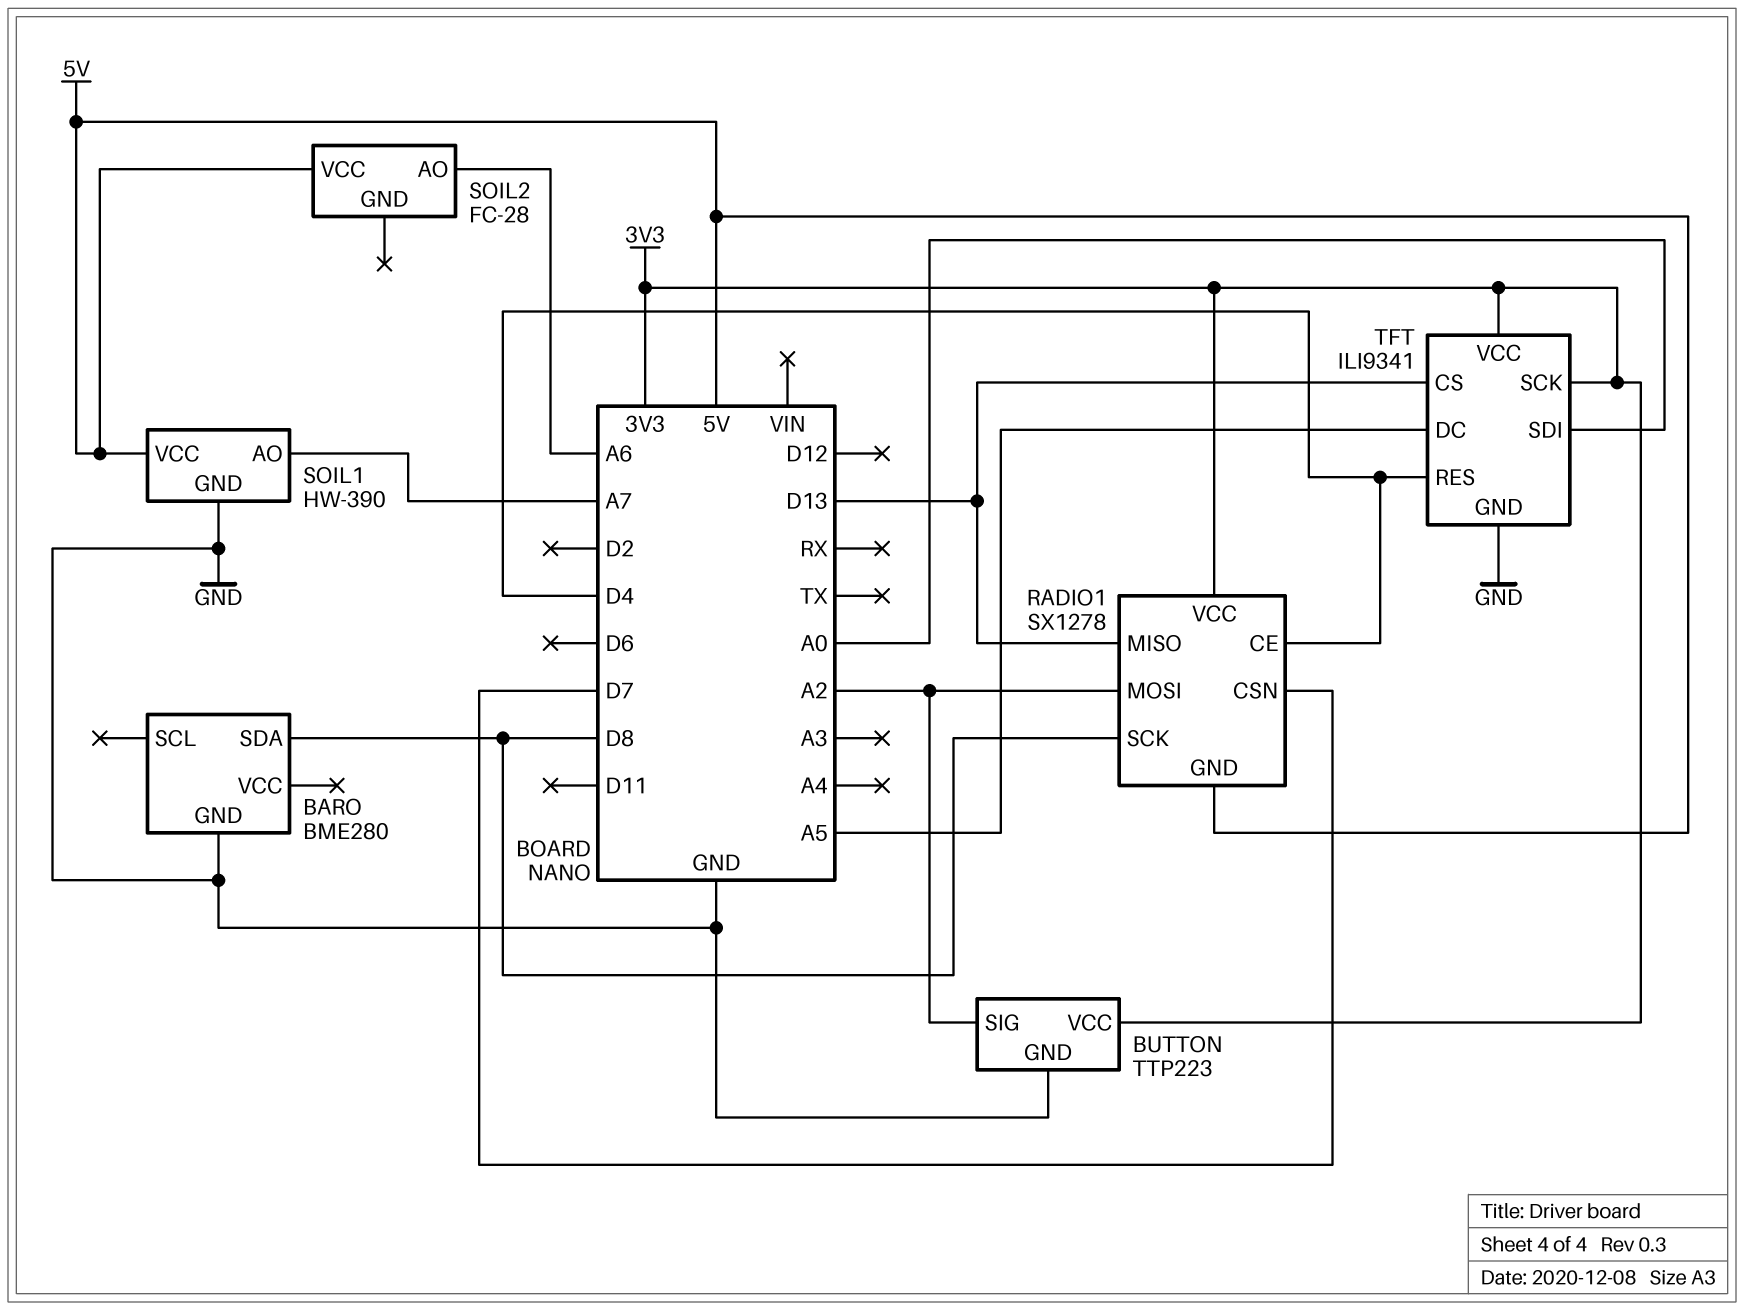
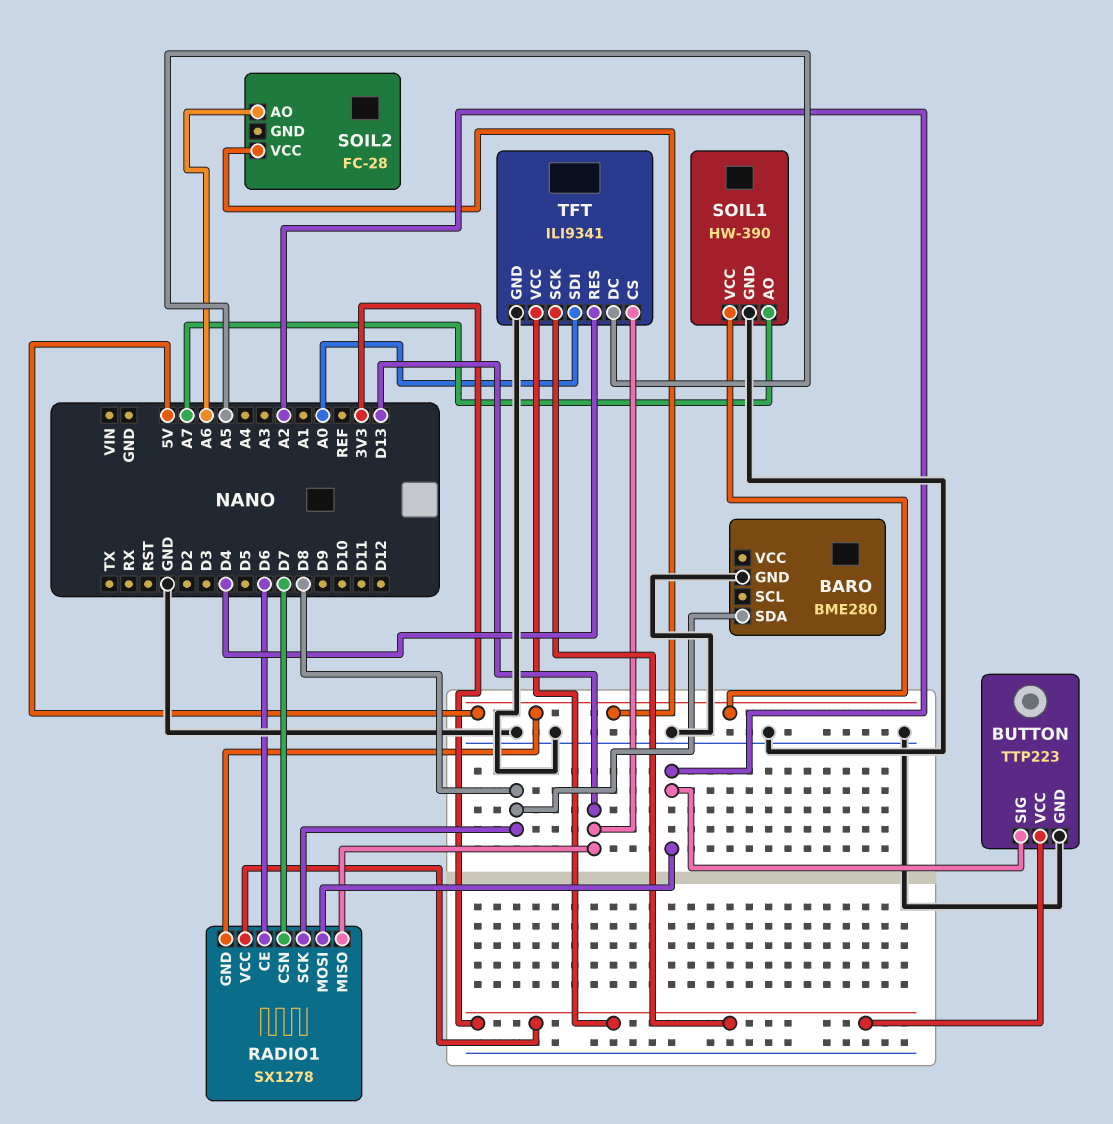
RADIO1 pin CE: D4 -> D6

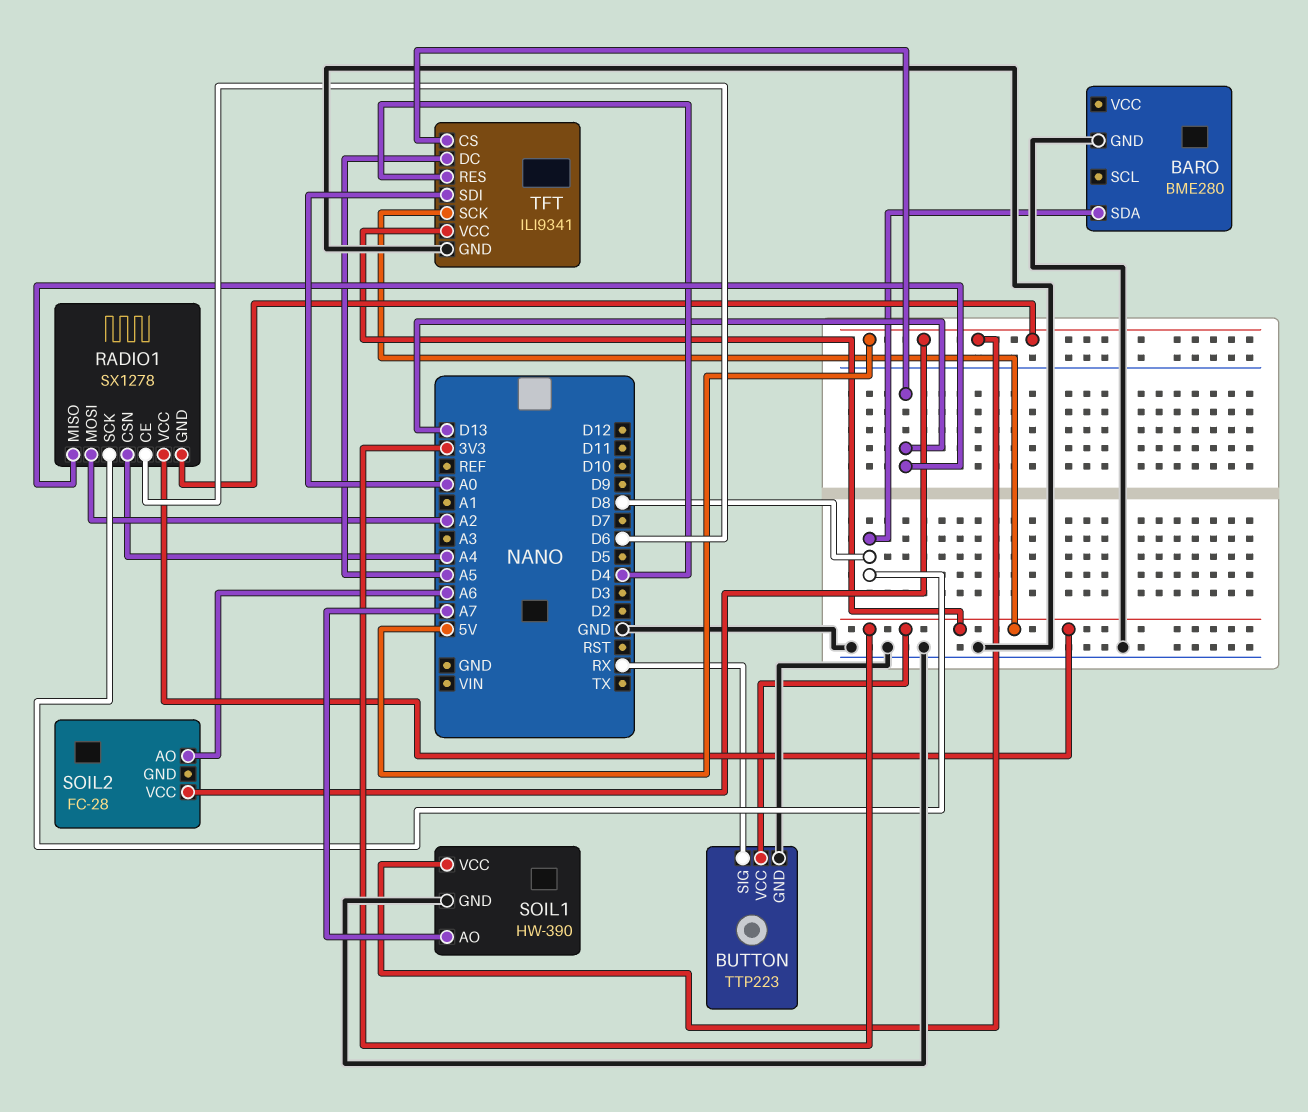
BUTTON pin SIG: A2 -> RX
RADIO1 pin CSN: D7 -> A4

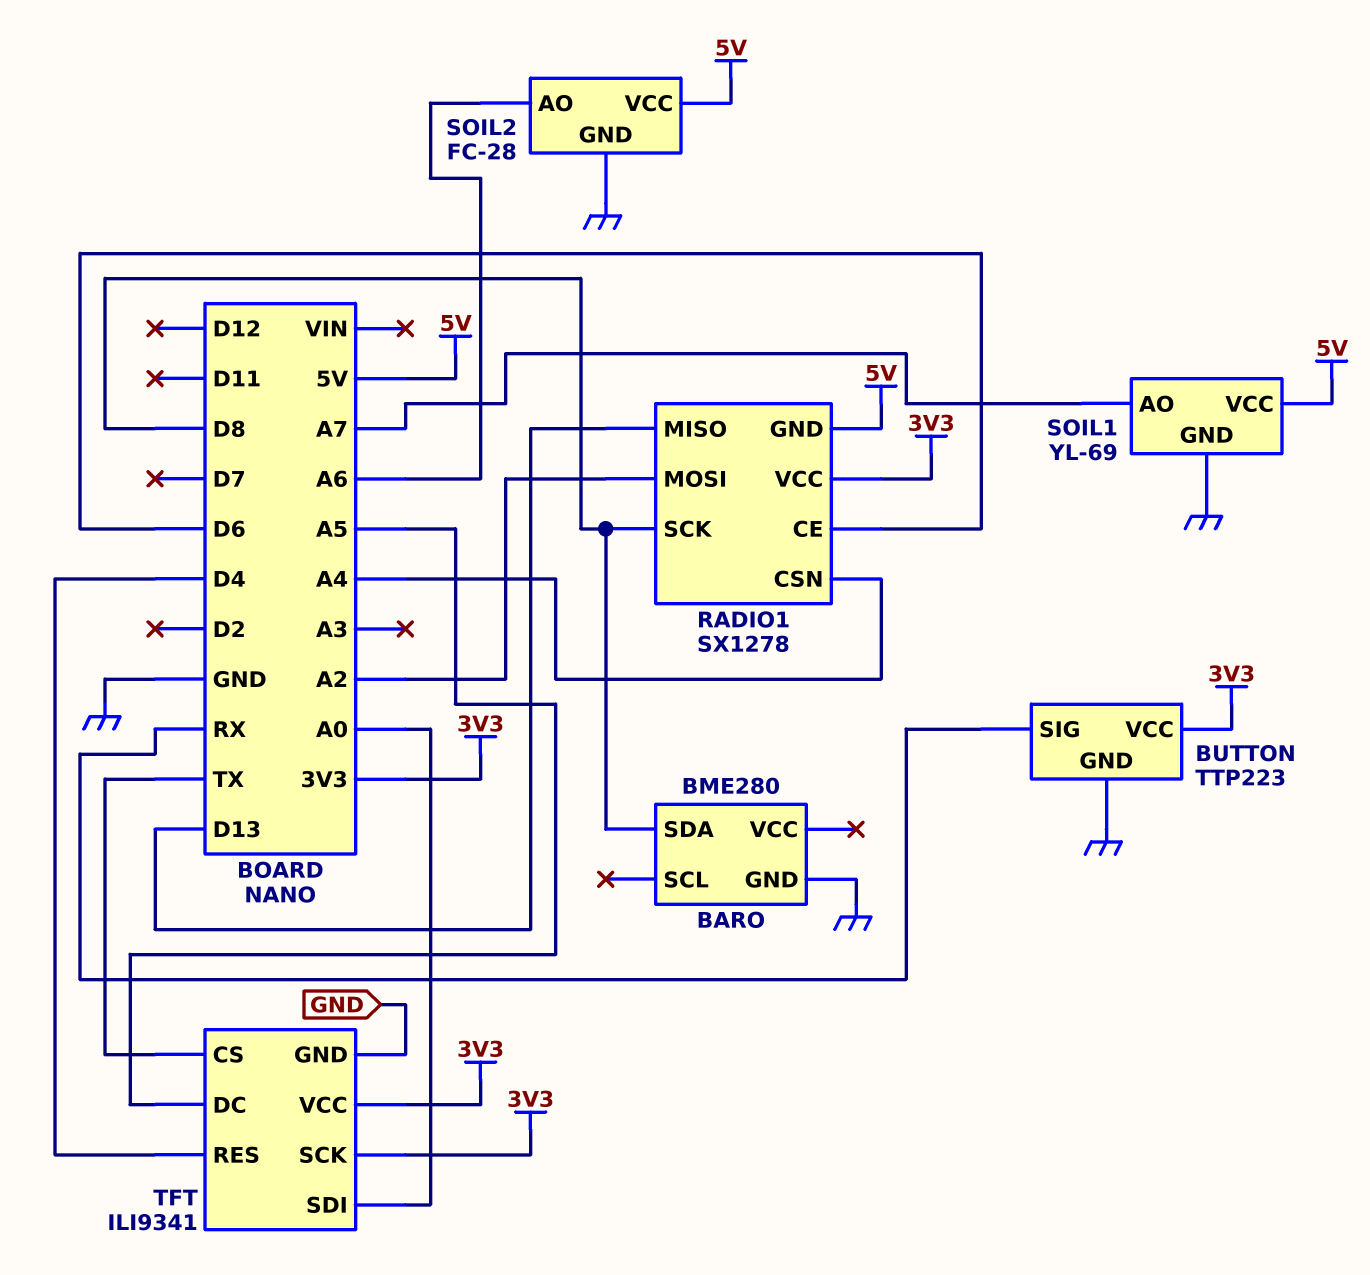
SOIL1: HW-390 -> YL-69
SOIL2 pin GND: none -> GND
TFT pin CS: D13 -> TX

